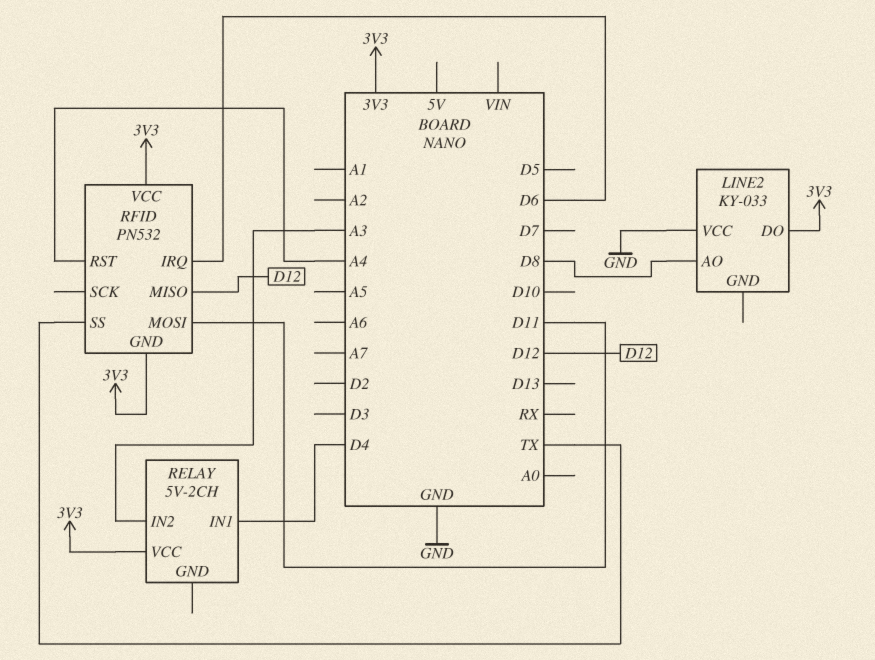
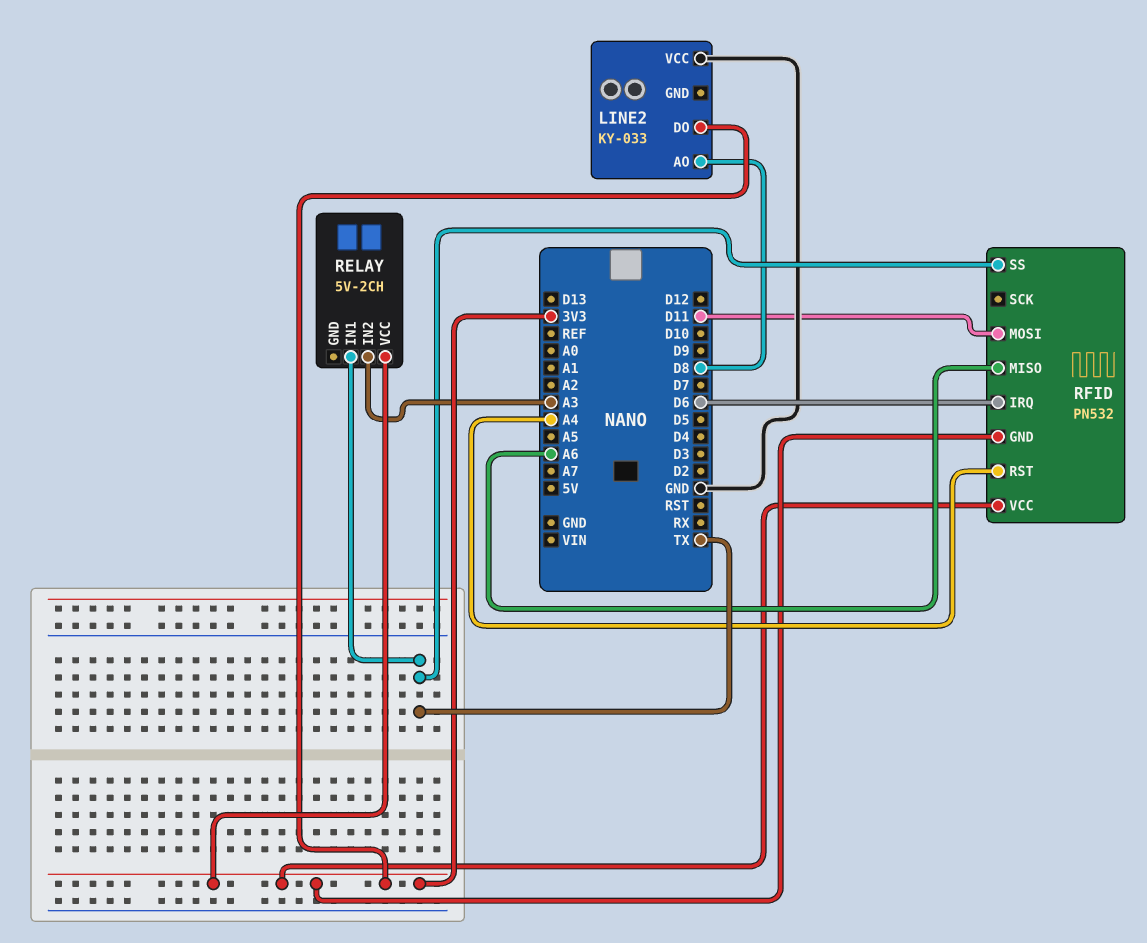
RELAY pin IN1: D4 -> TX
RFID pin MISO: D12 -> A6

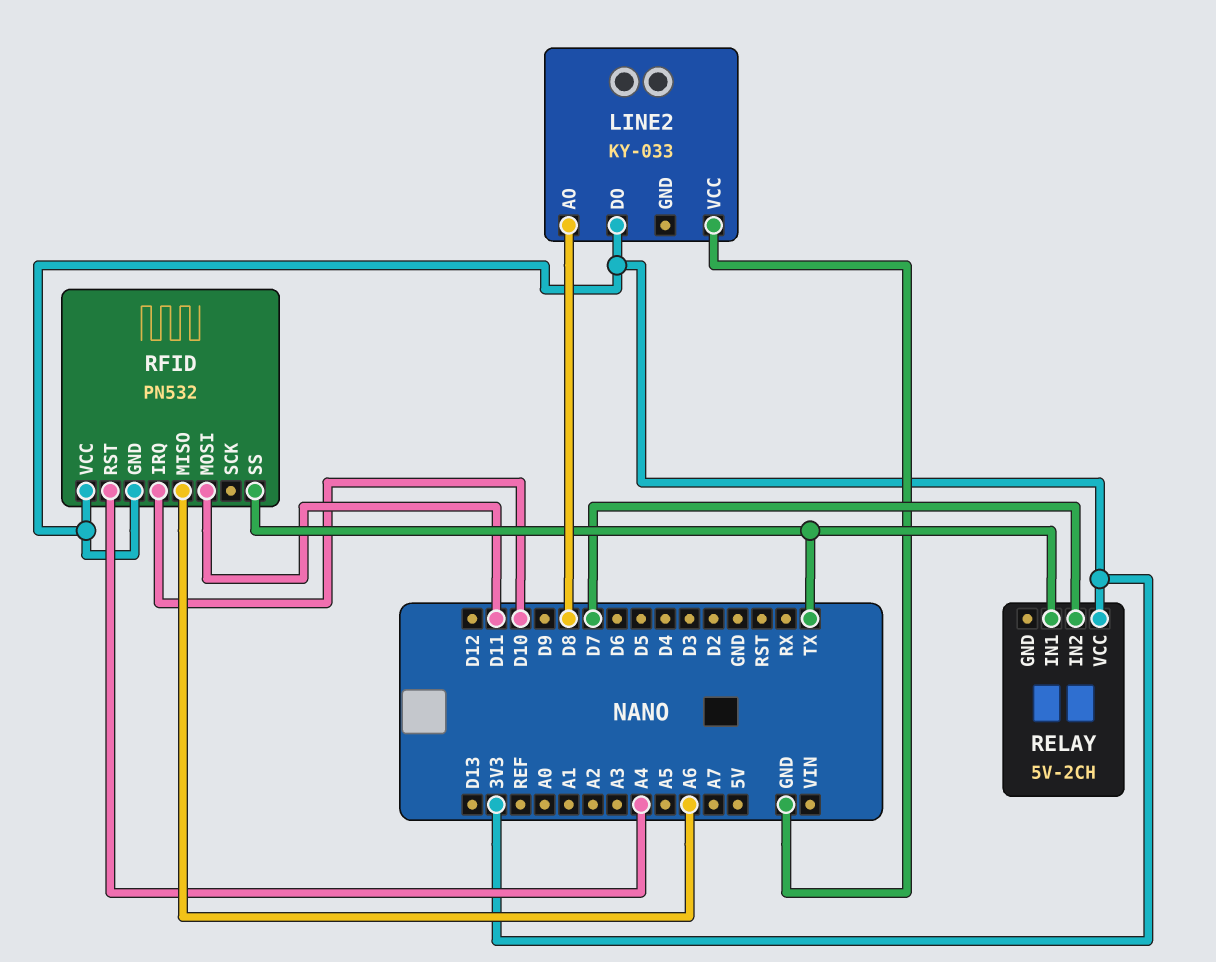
RELAY pin IN2: A3 -> D7
RFID pin IRQ: D6 -> D10

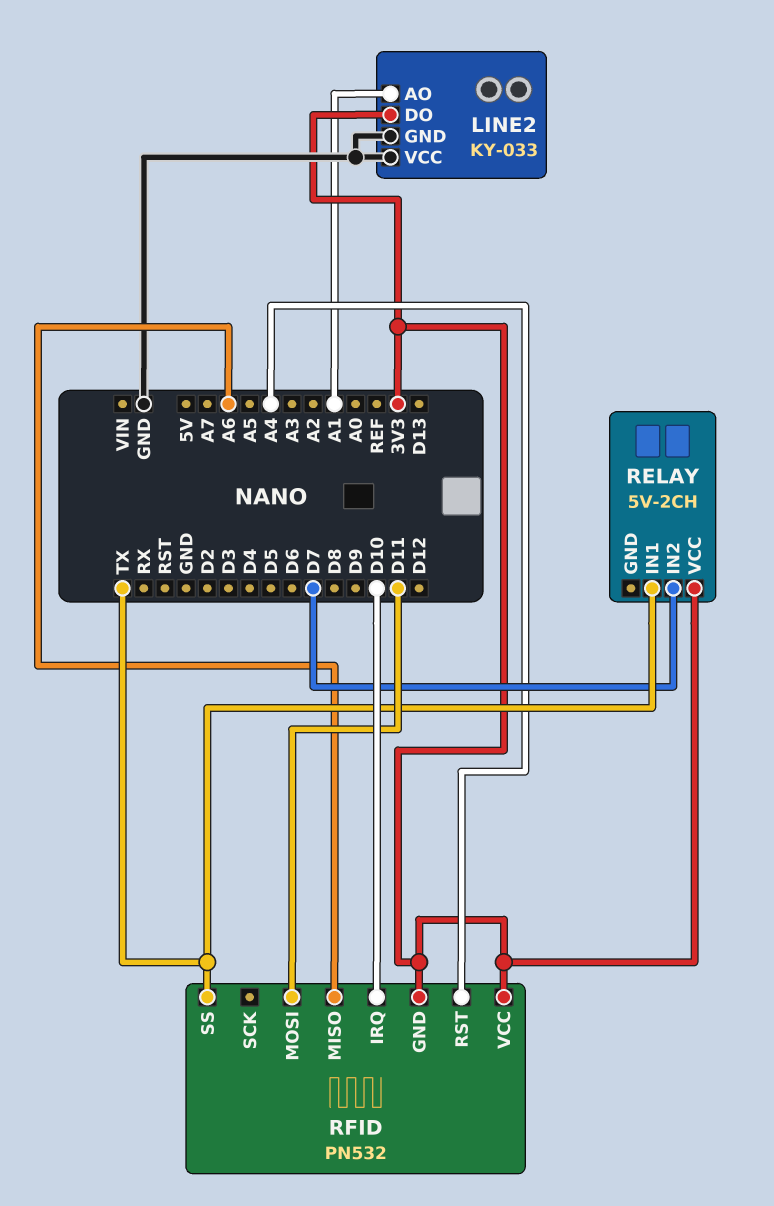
LINE2 pin AO: D8 -> A1
LINE2 pin GND: none -> GND

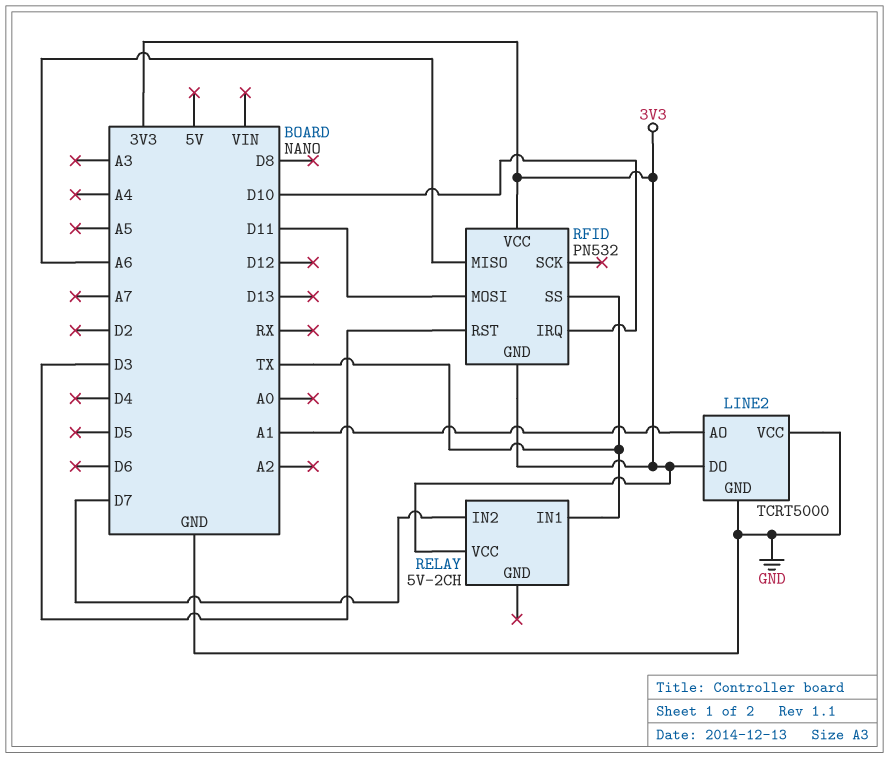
LINE2: KY-033 -> TCRT5000
RFID pin RST: A4 -> D3

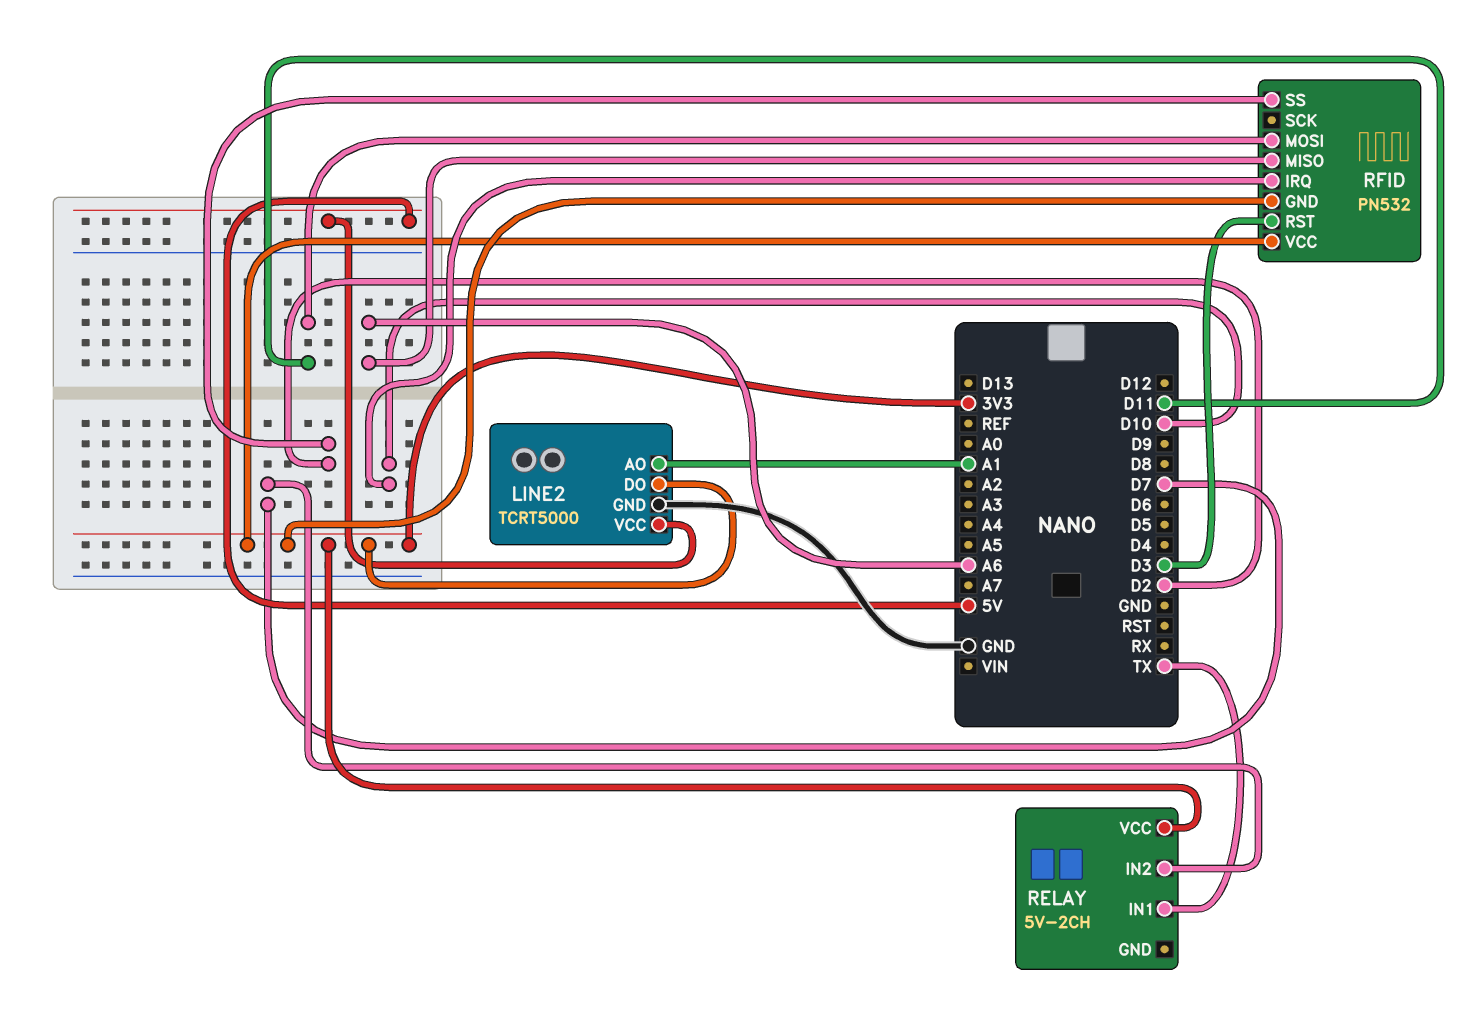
LINE2 pin VCC: GND -> 5V
RFID pin SS: TX -> D2

